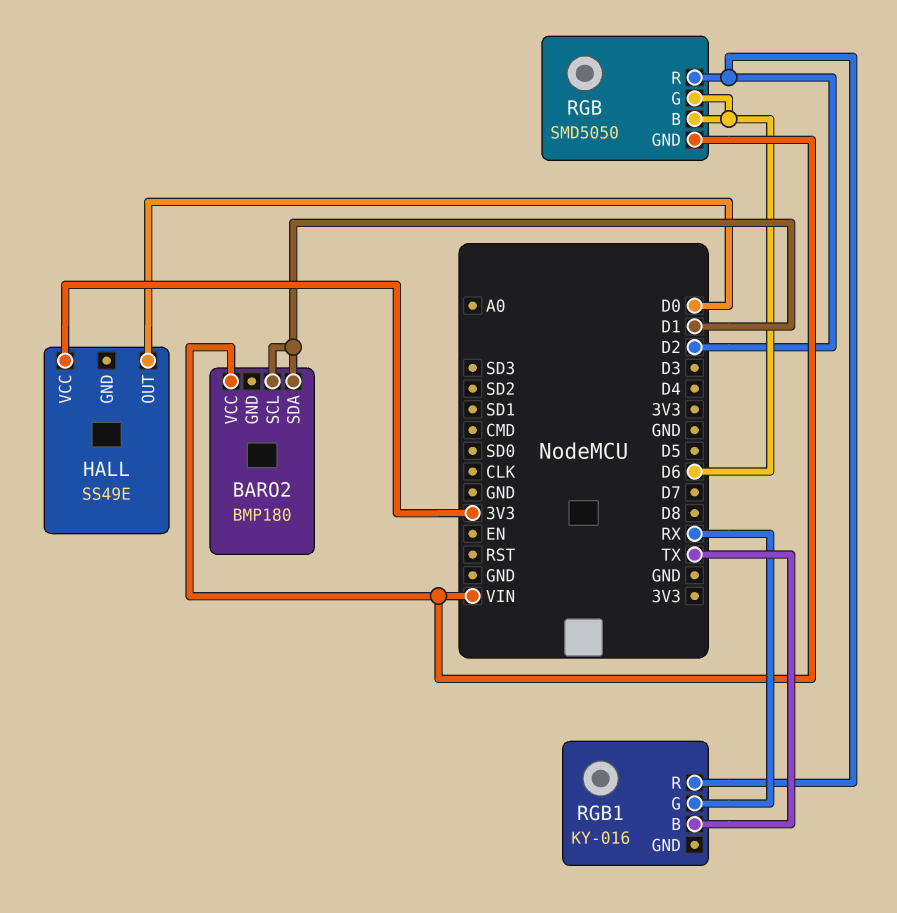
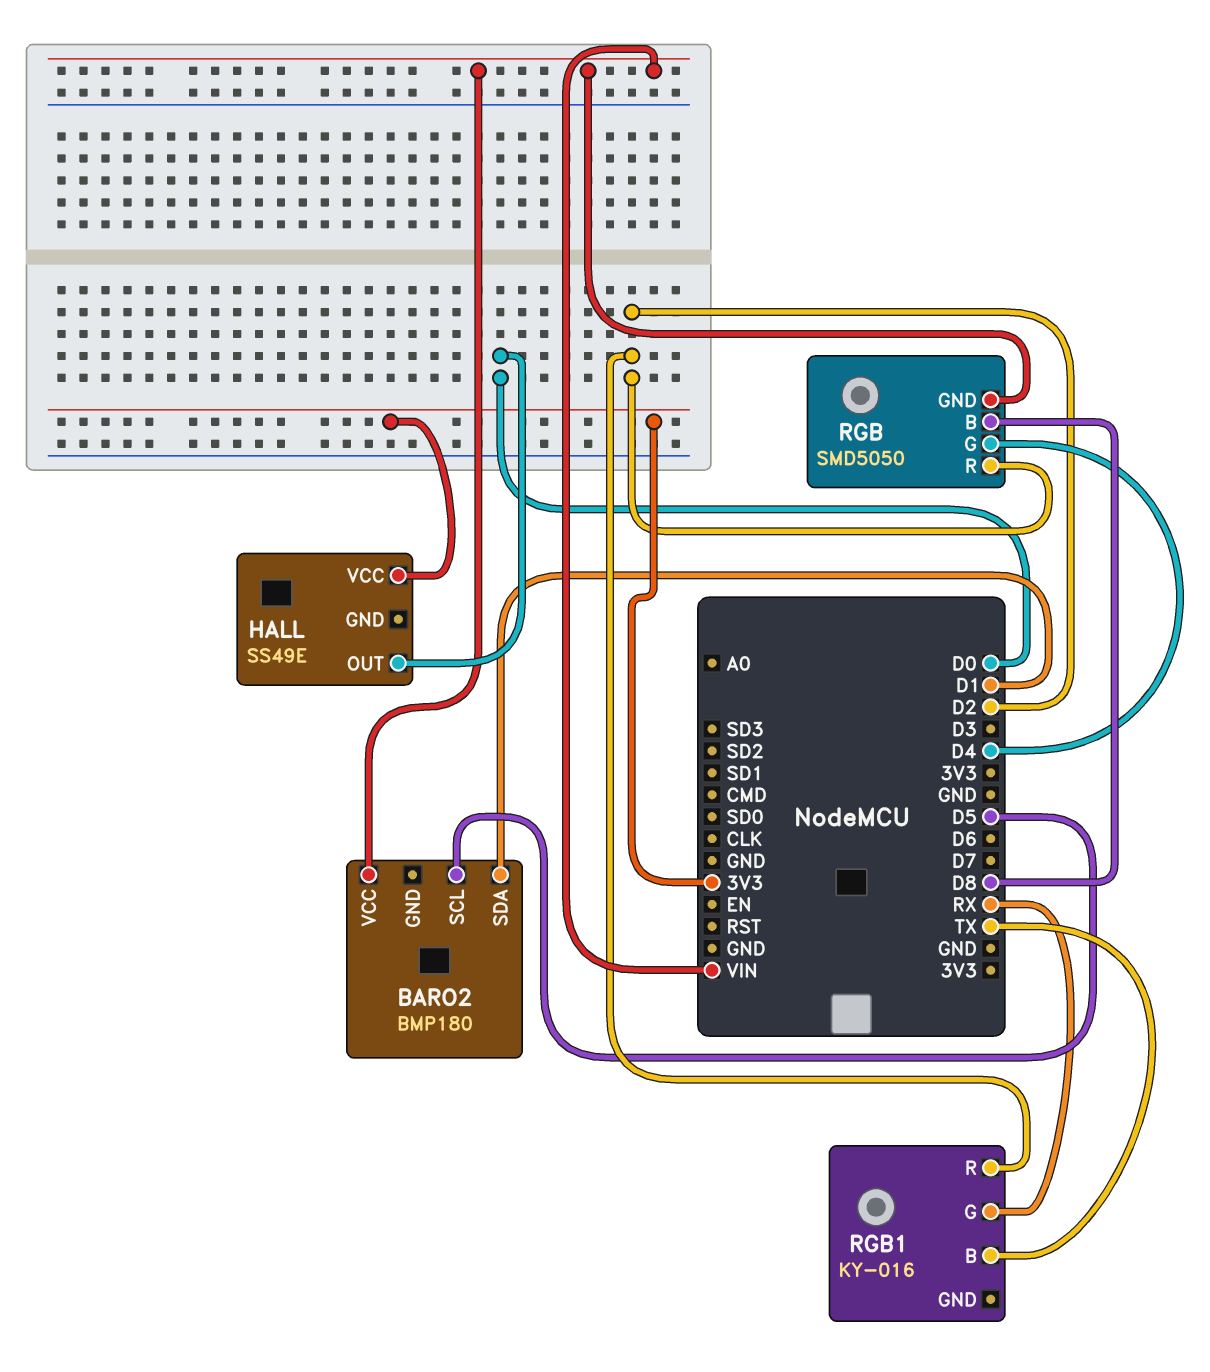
BARO2 pin SCL: D1 -> D5
RGB pin B: D6 -> D8
RGB pin G: D6 -> D4

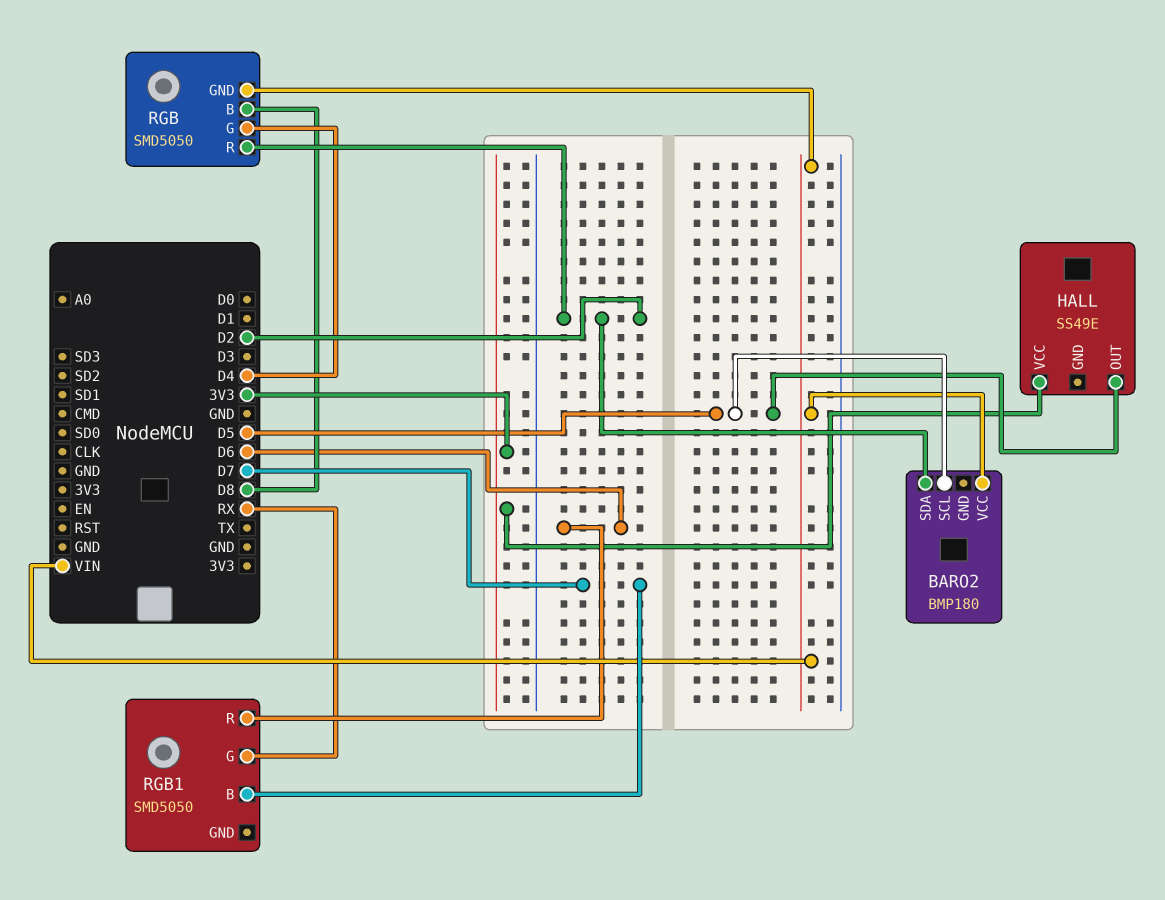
BARO2 pin SDA: D1 -> D2
HALL pin OUT: D0 -> D5
RGB1: KY-016 -> SMD5050
RGB1 pin B: TX -> D7
RGB1 pin R: D2 -> D6

